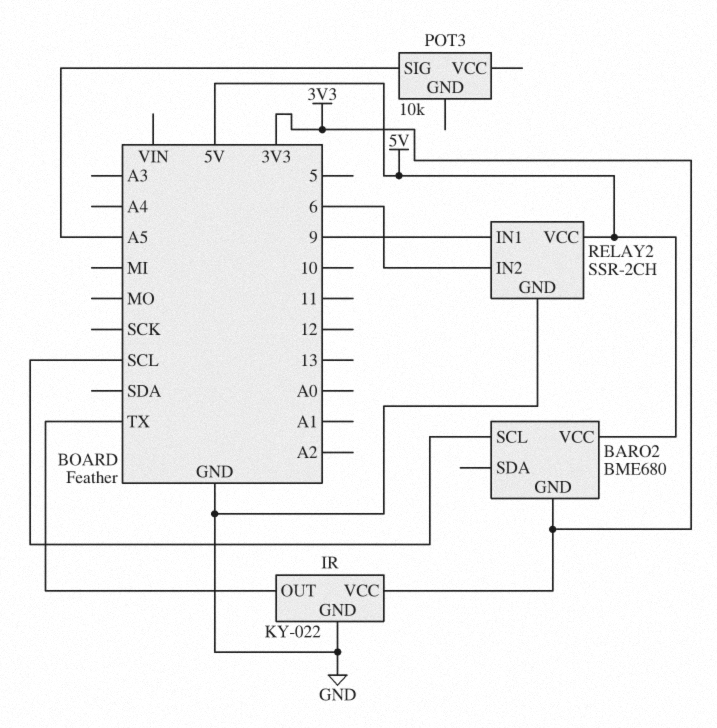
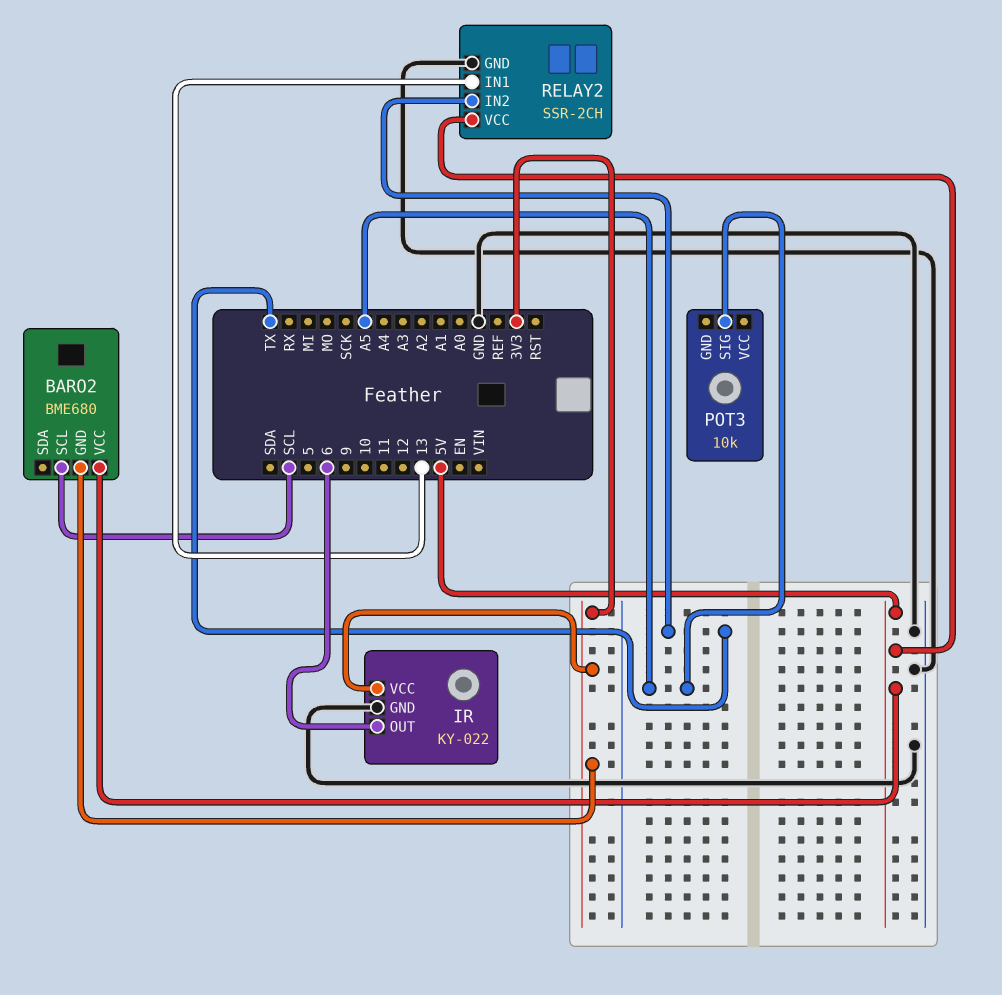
IR pin OUT: TX -> 6
RELAY2 pin IN1: 9 -> 13
RELAY2 pin IN2: 6 -> TX

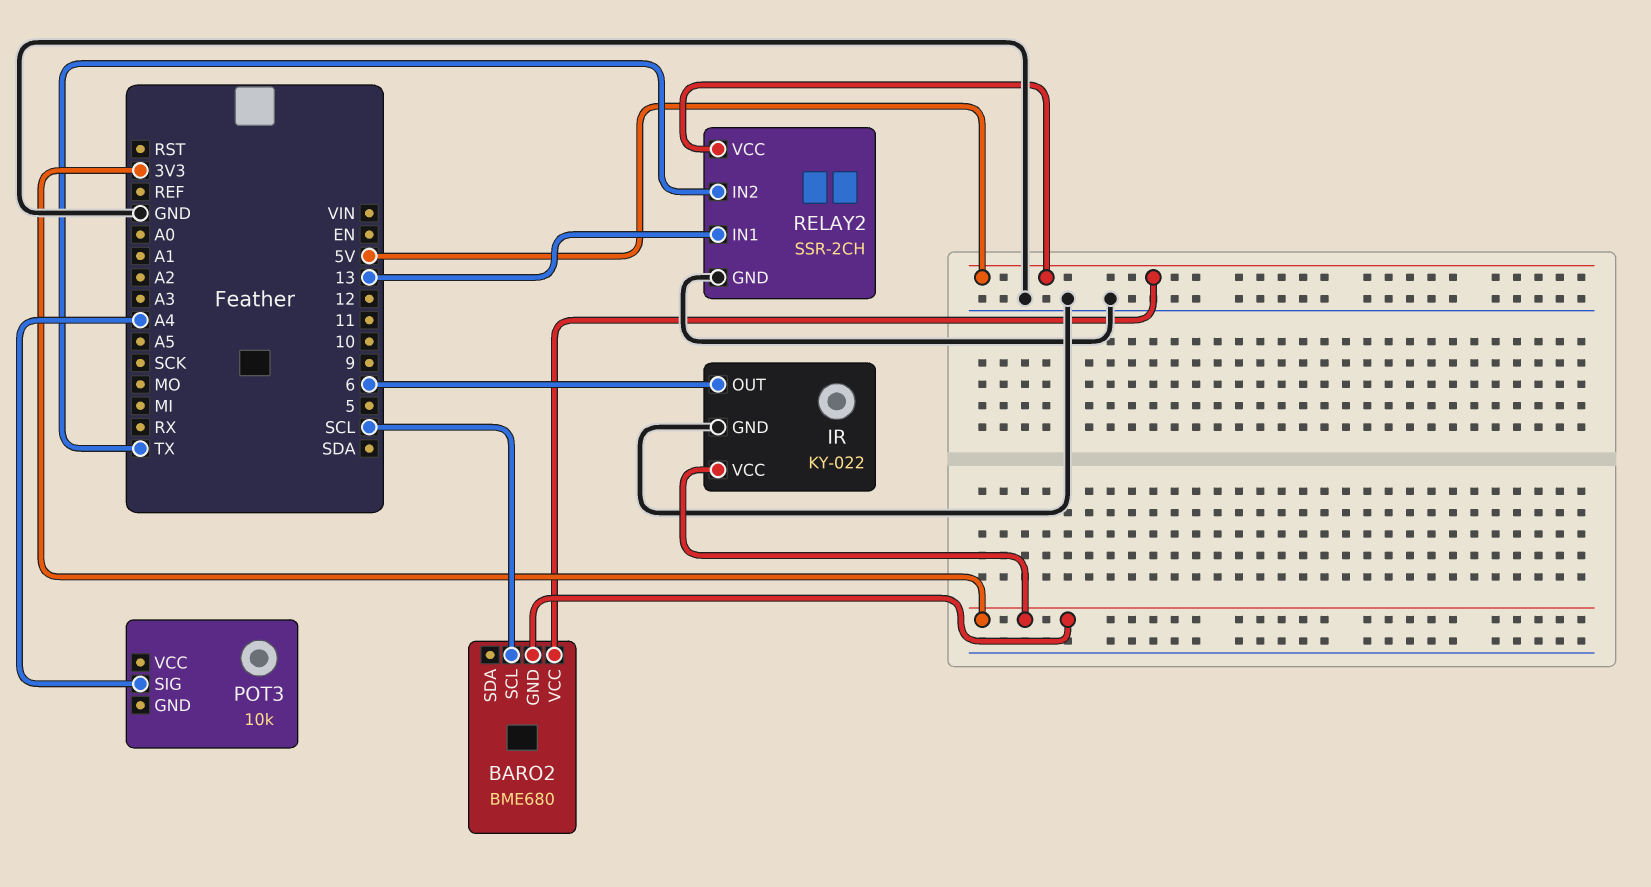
POT3 pin SIG: A5 -> A4

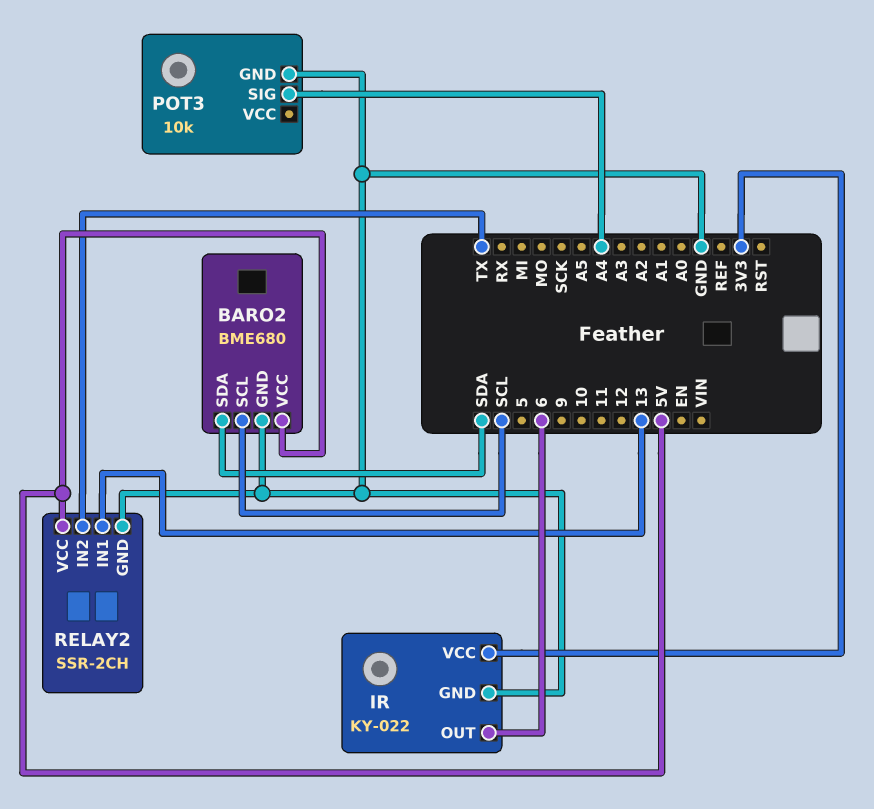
BARO2 pin GND: 3V3 -> GND
BARO2 pin SDA: none -> SDA
POT3 pin GND: none -> GND

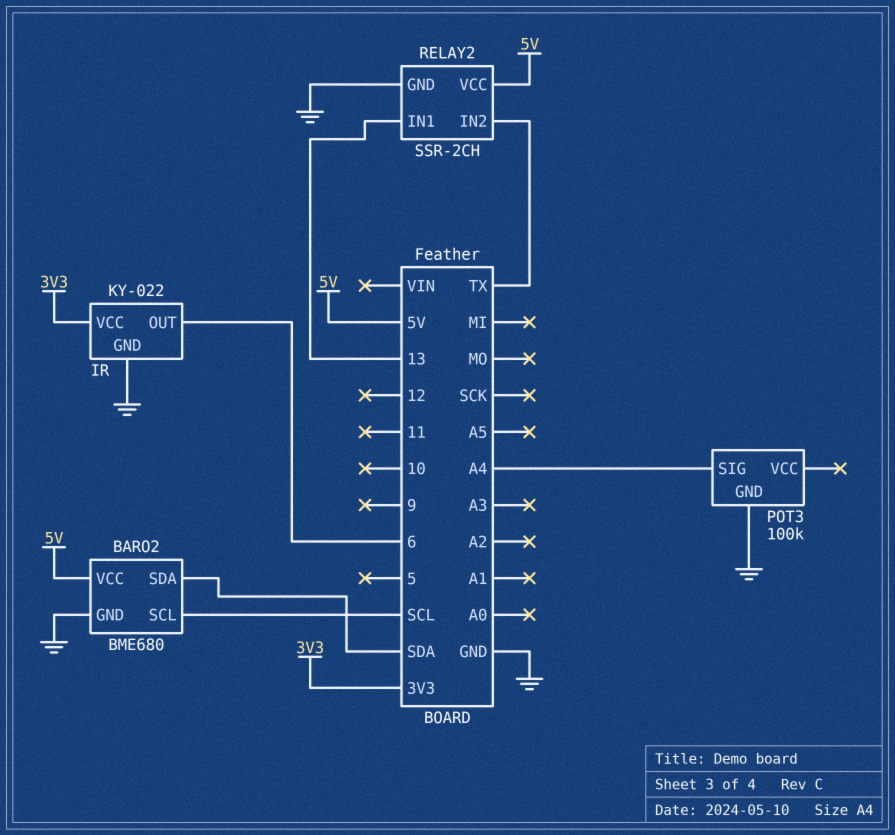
POT3: 10k -> 100k

